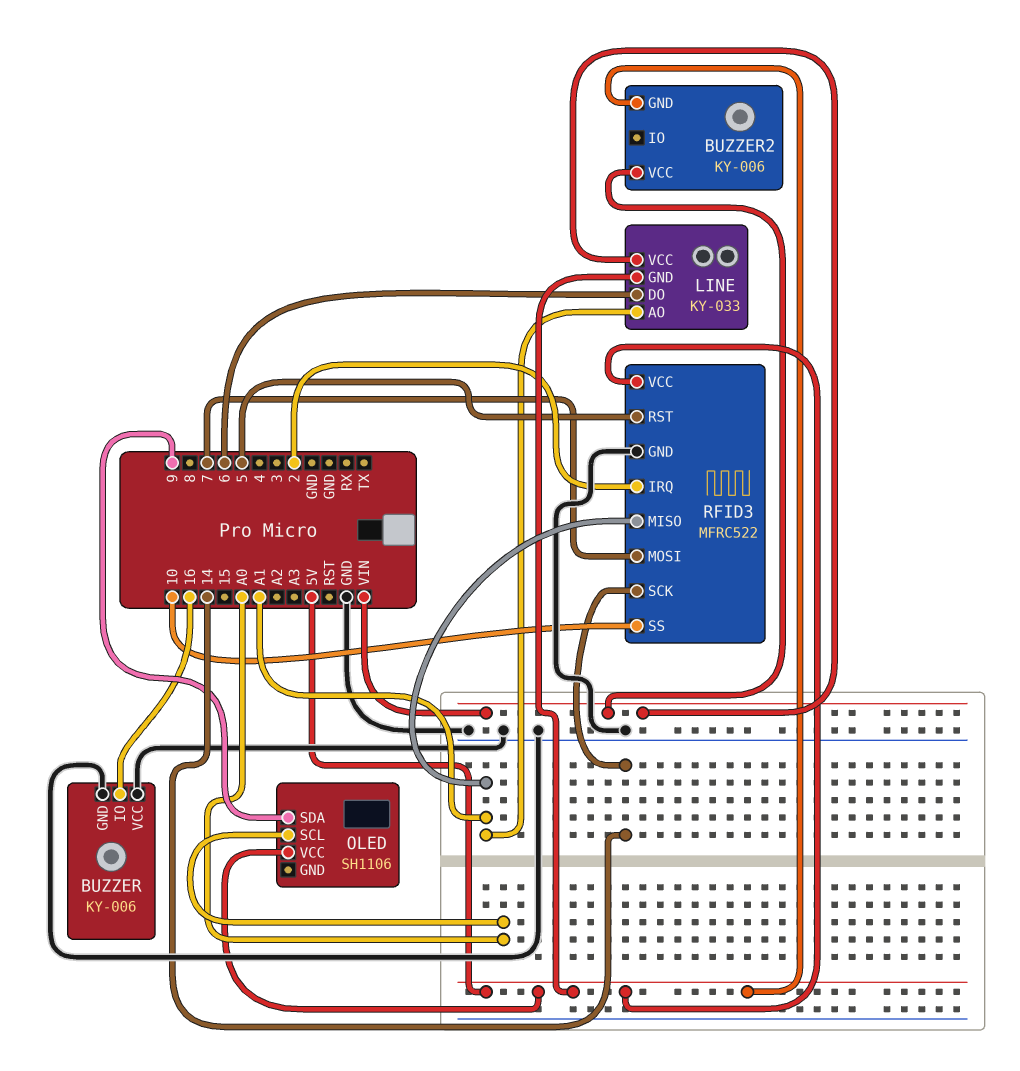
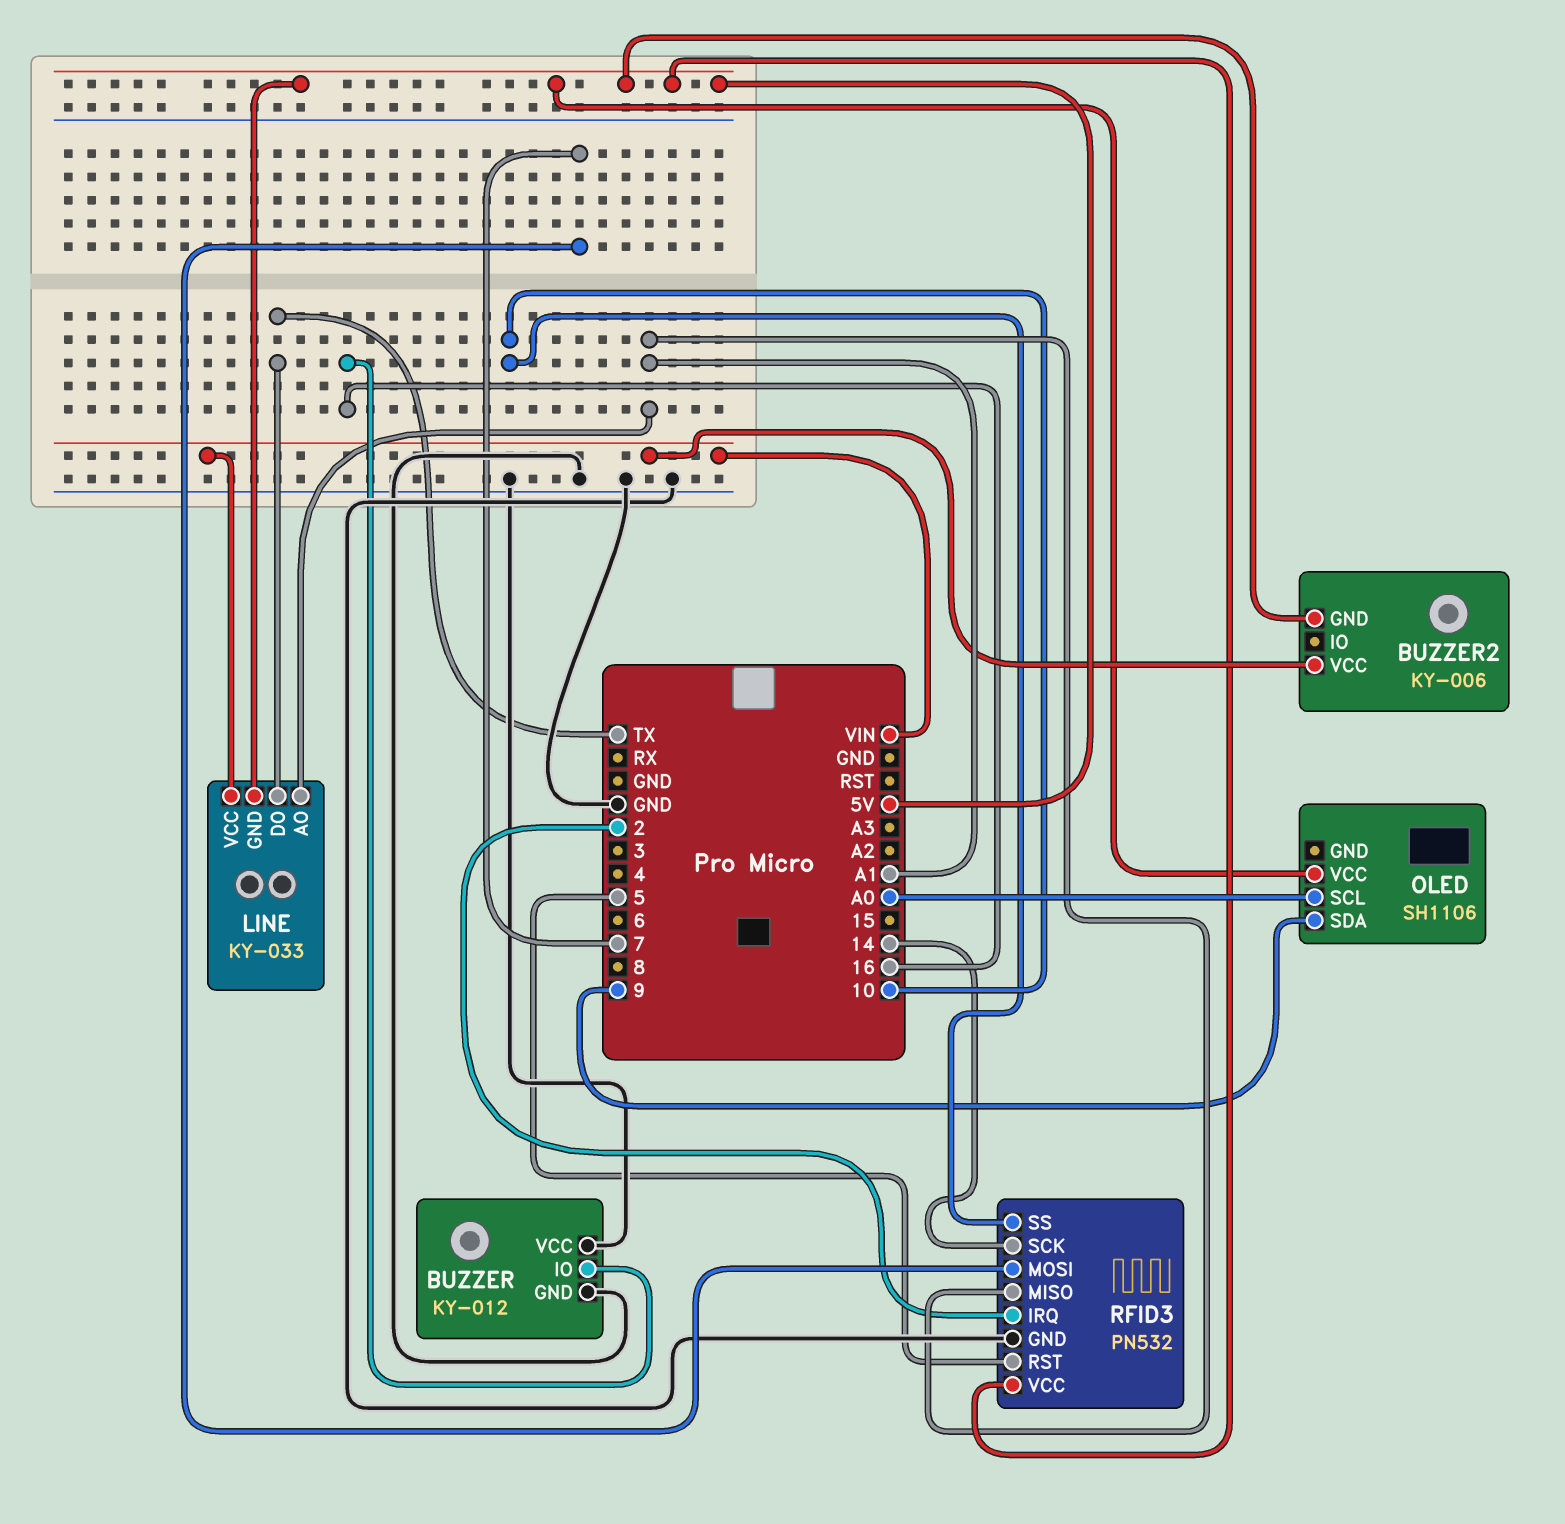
BUZZER: KY-006 -> KY-012
LINE pin DO: 6 -> TX
RFID3: MFRC522 -> PN532

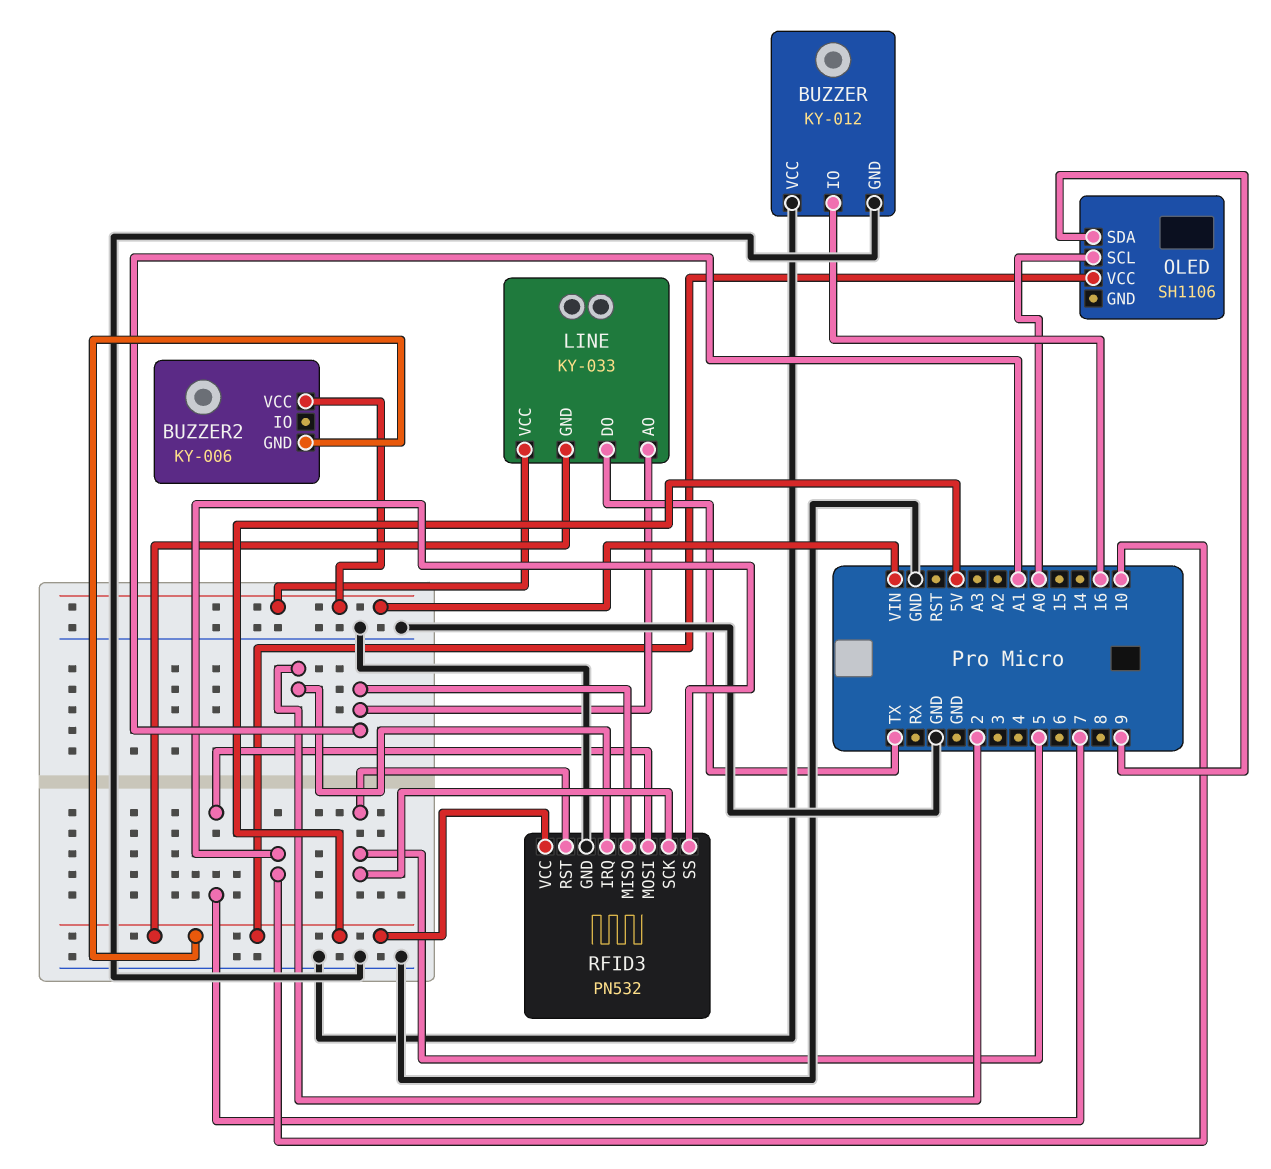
RFID3 pin SCK: 14 -> 5

